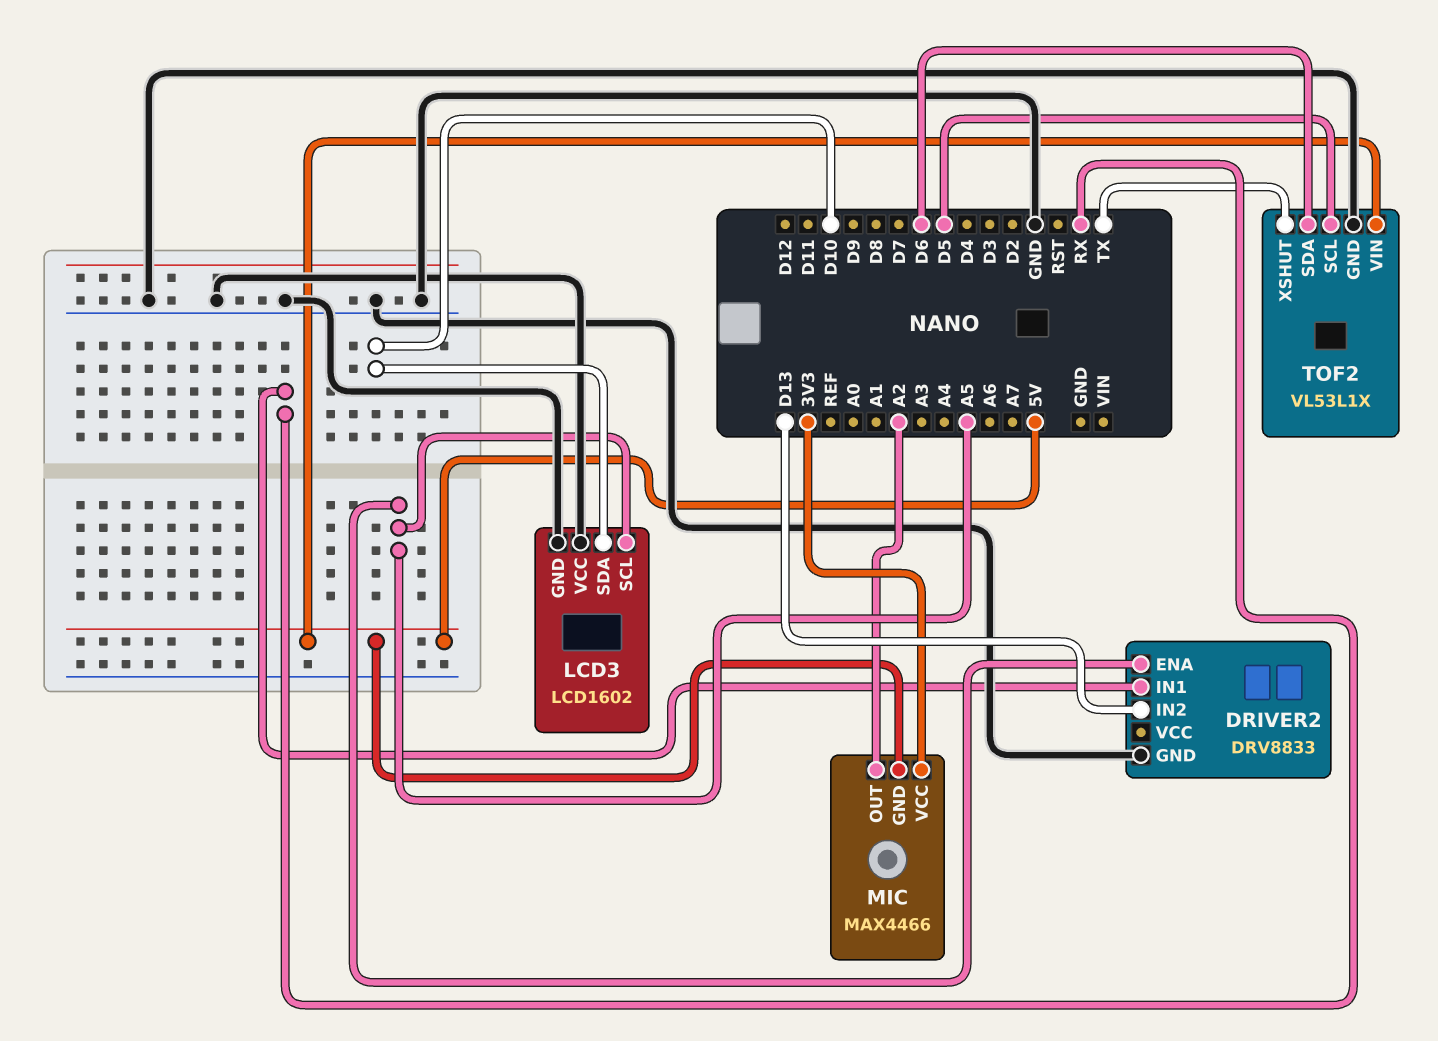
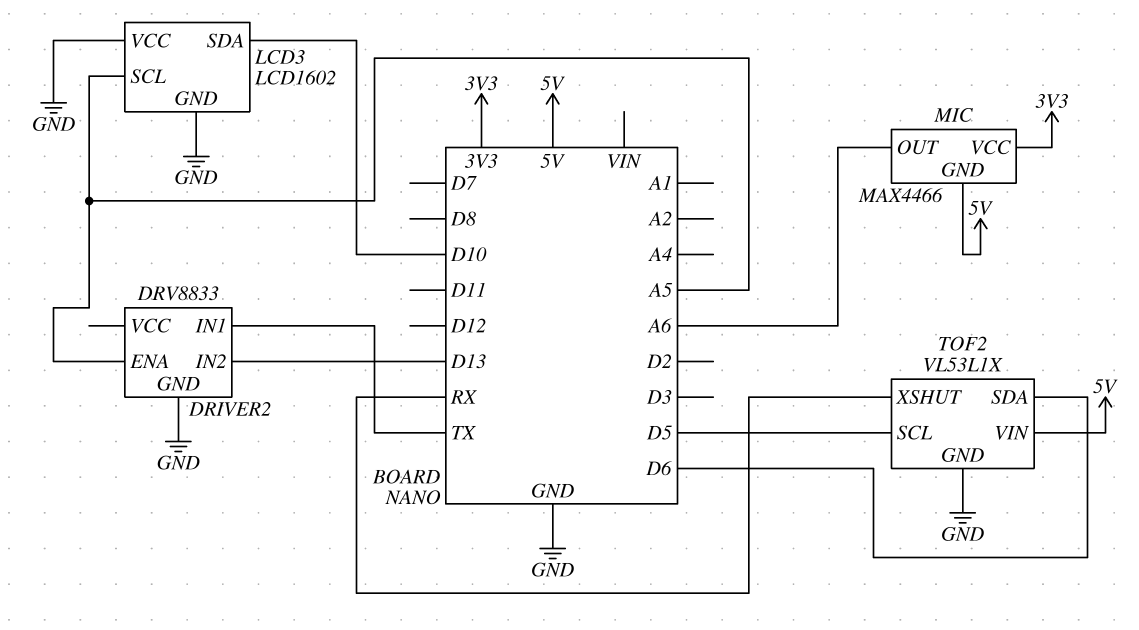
DRIVER2 pin IN1: RX -> TX
MIC pin OUT: A2 -> A6
TOF2 pin XSHUT: TX -> RX

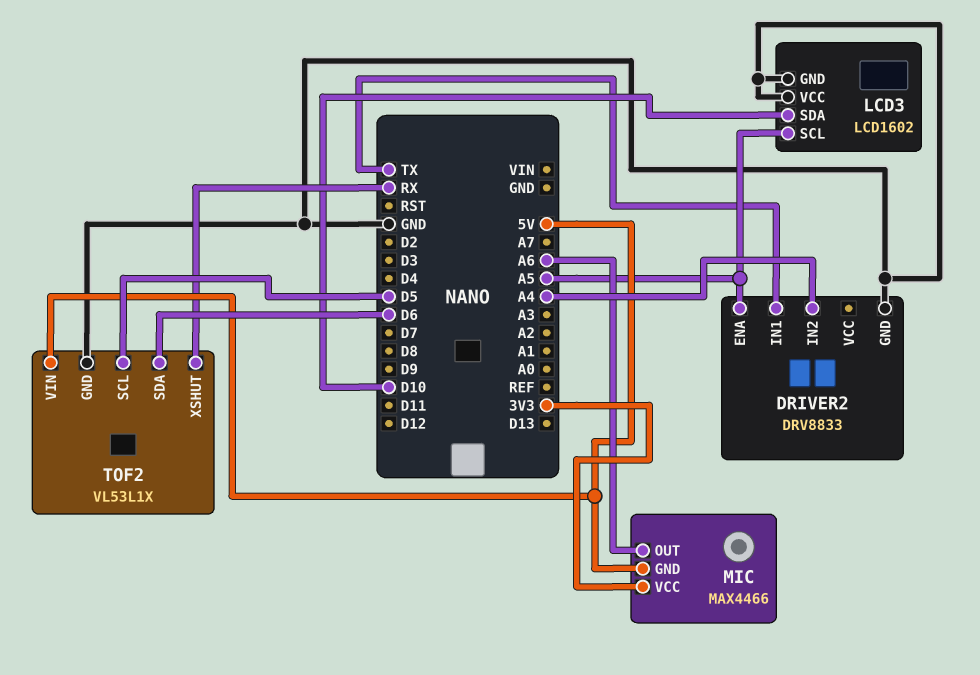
DRIVER2 pin IN2: D13 -> A4

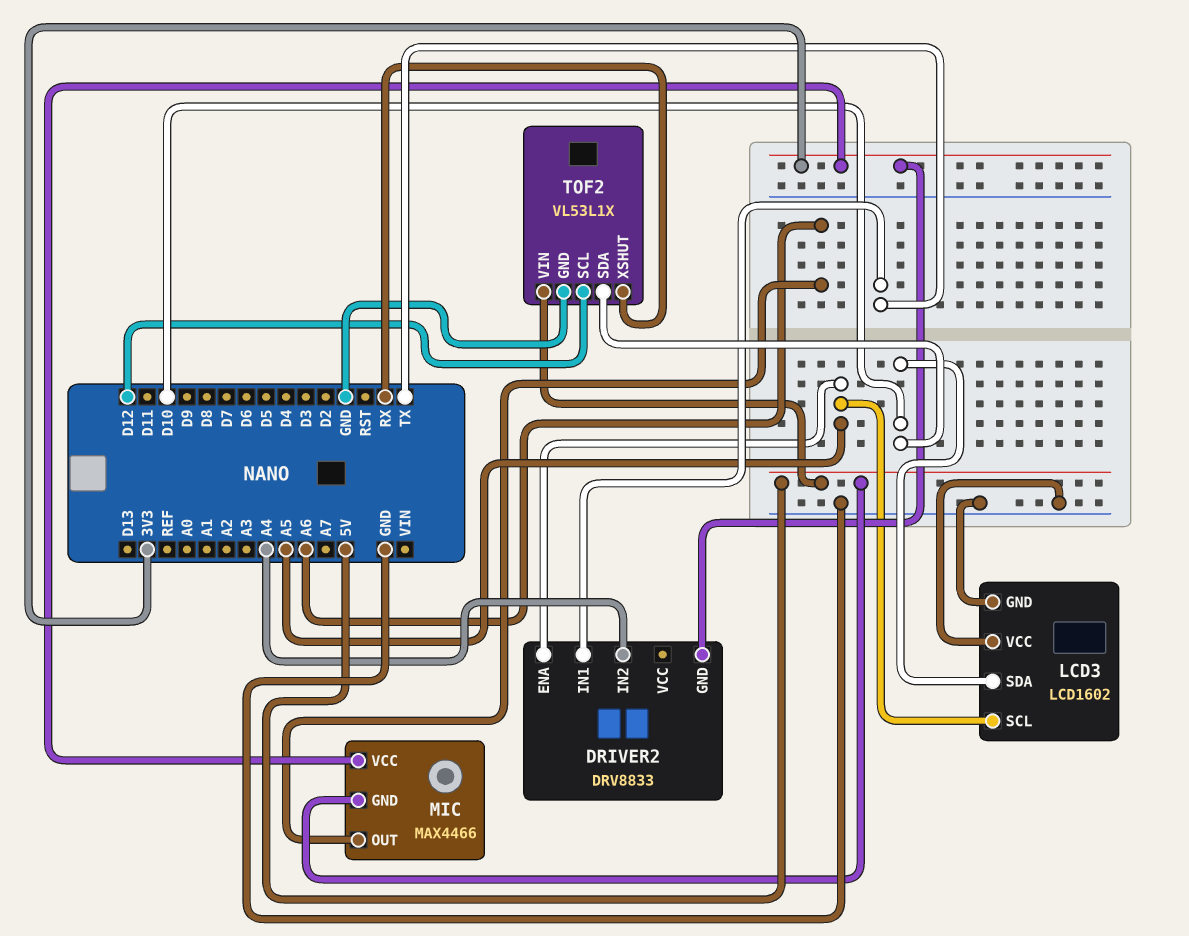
DRIVER2 pin GND: GND -> 3V3
TOF2 pin SCL: D5 -> D12
TOF2 pin SDA: D6 -> D10

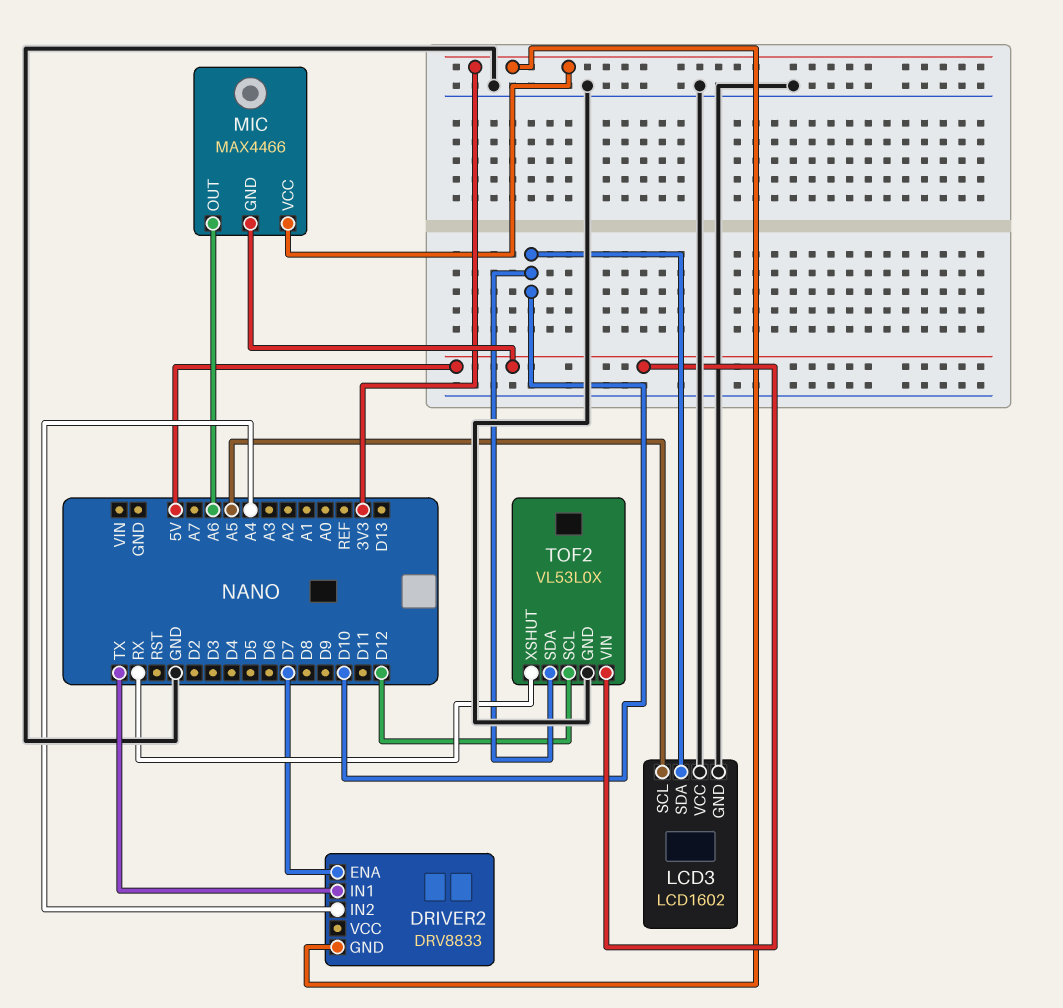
DRIVER2 pin ENA: A5 -> D7
TOF2: VL53L1X -> VL53L0X

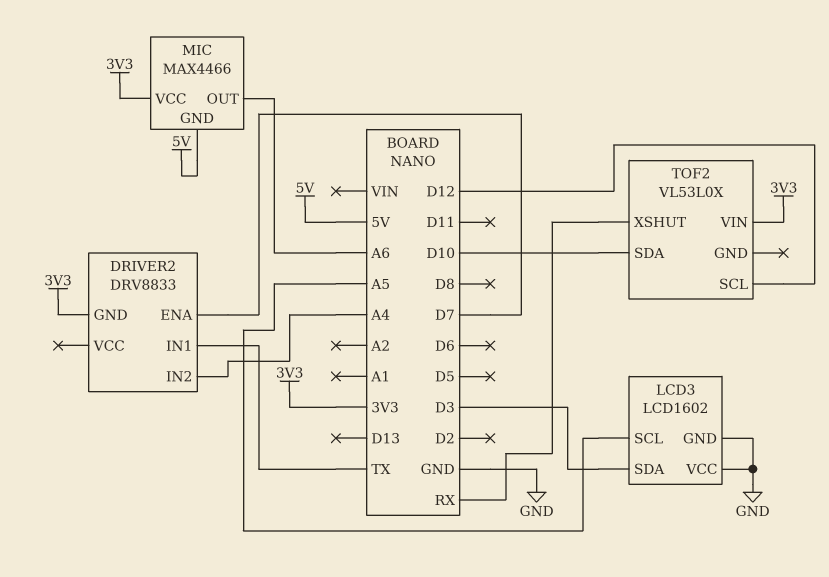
LCD3 pin SDA: D10 -> D3
TOF2 pin GND: GND -> none
TOF2 pin VIN: 5V -> 3V3

